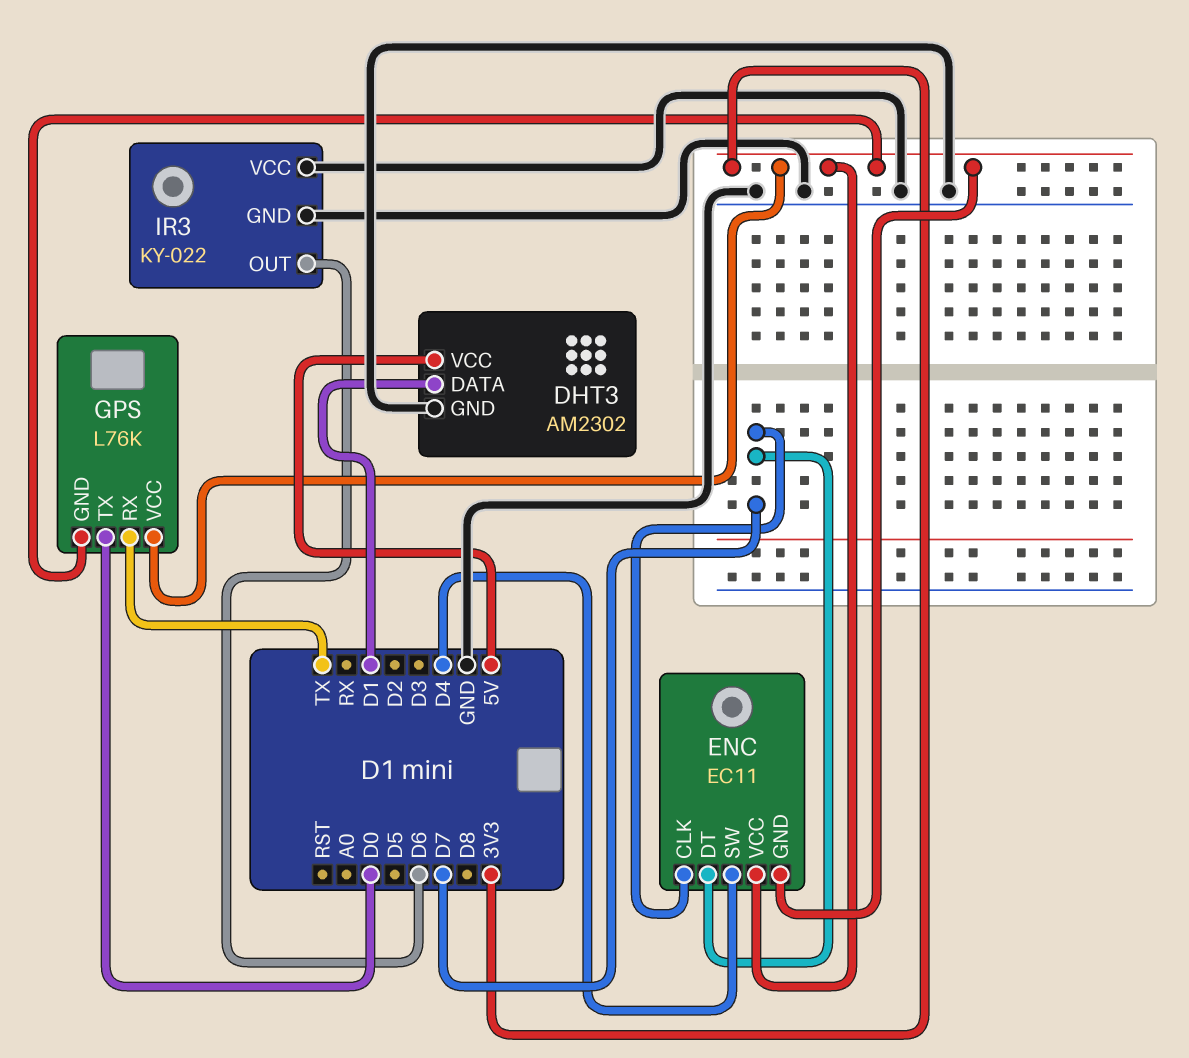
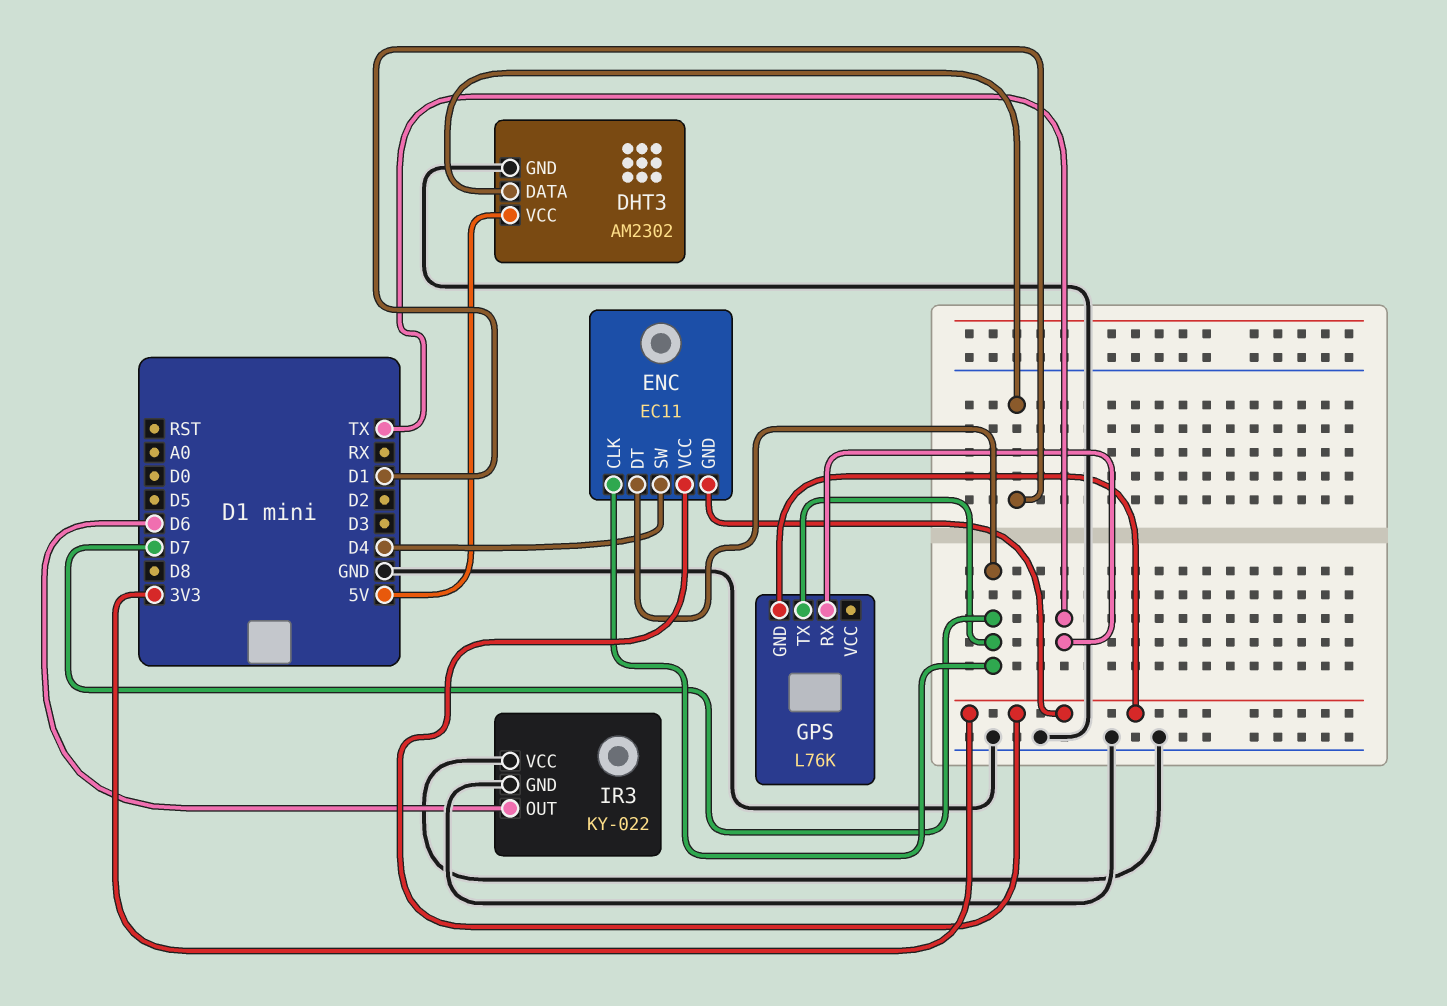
GPS pin TX: D0 -> D7
GPS pin VCC: 3V3 -> none

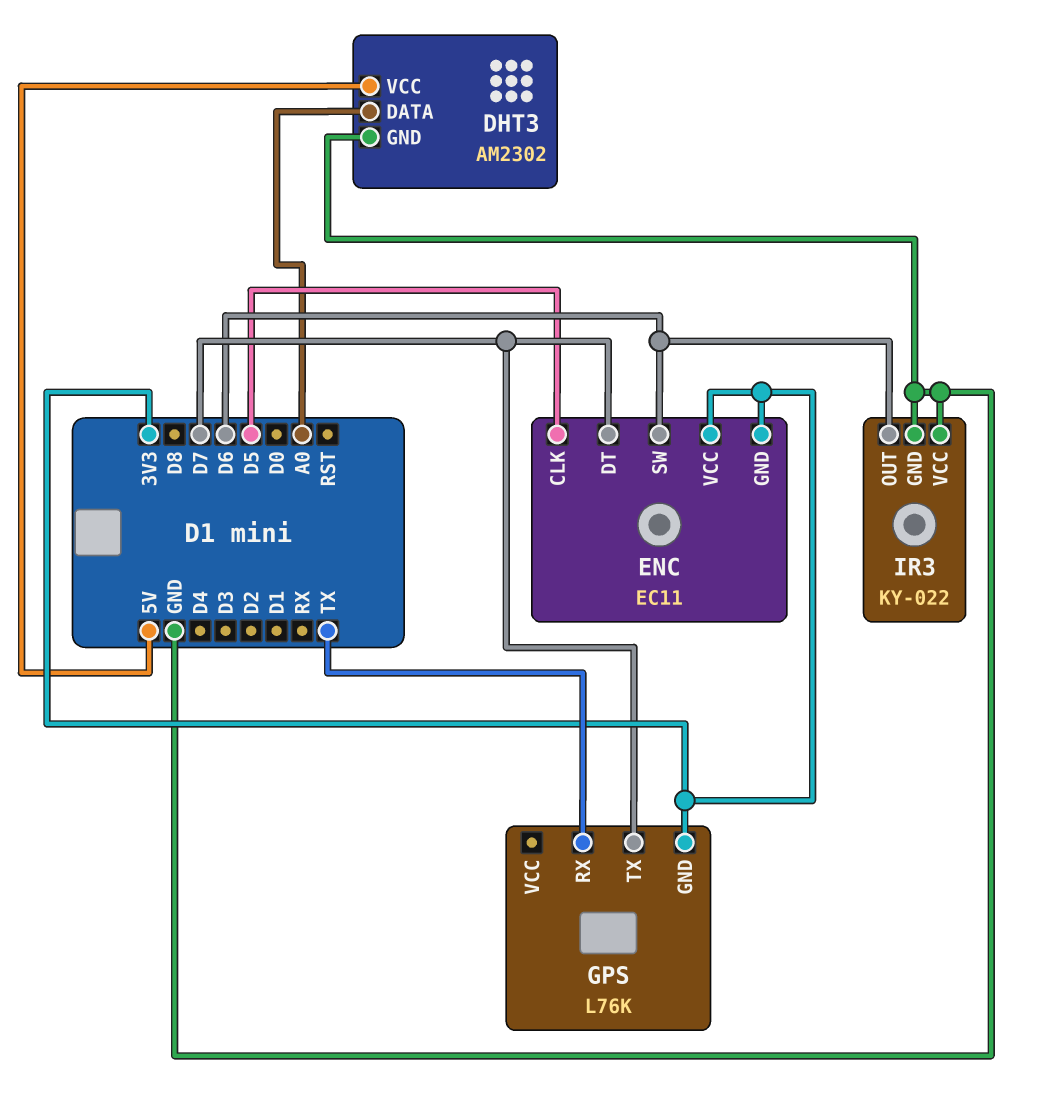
DHT3 pin DATA: D1 -> A0
ENC pin CLK: D7 -> D5
ENC pin SW: D4 -> D6

